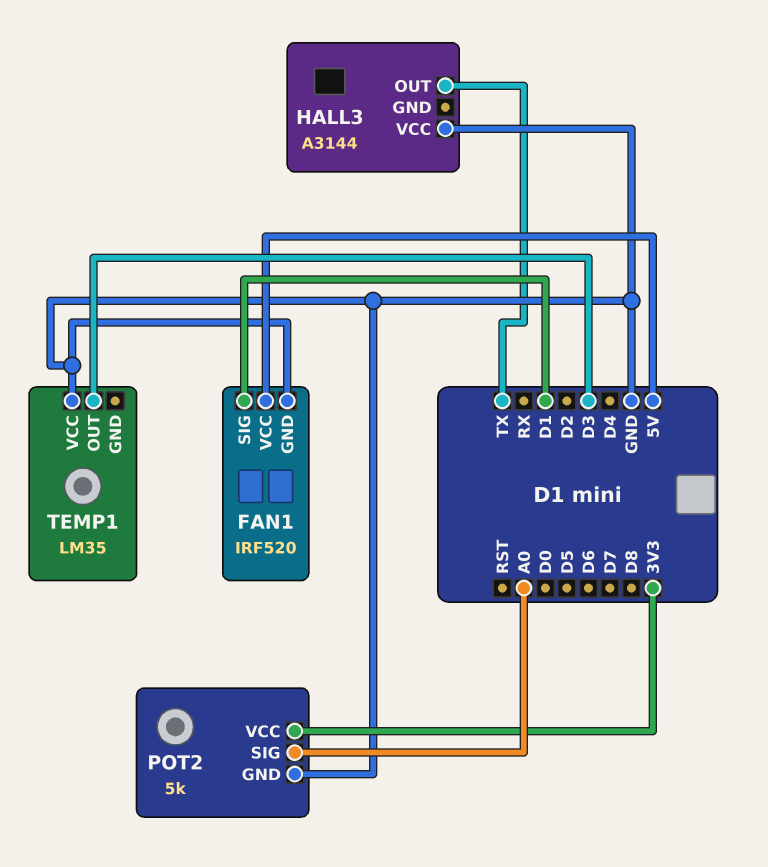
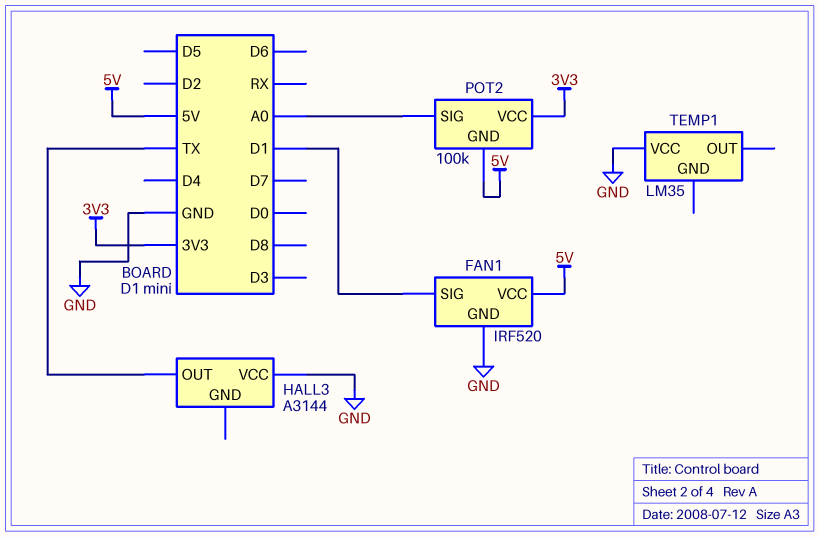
POT2: 5k -> 100k
POT2 pin GND: GND -> 5V
TEMP1 pin OUT: D3 -> none

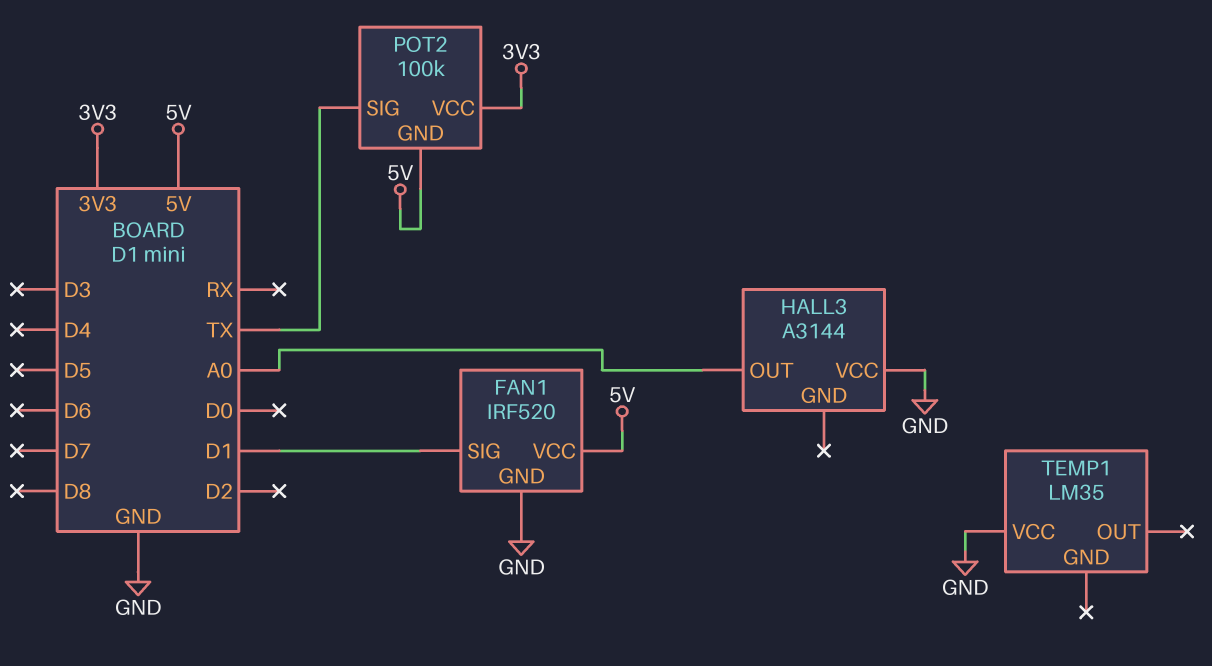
HALL3 pin OUT: TX -> A0
POT2 pin SIG: A0 -> TX

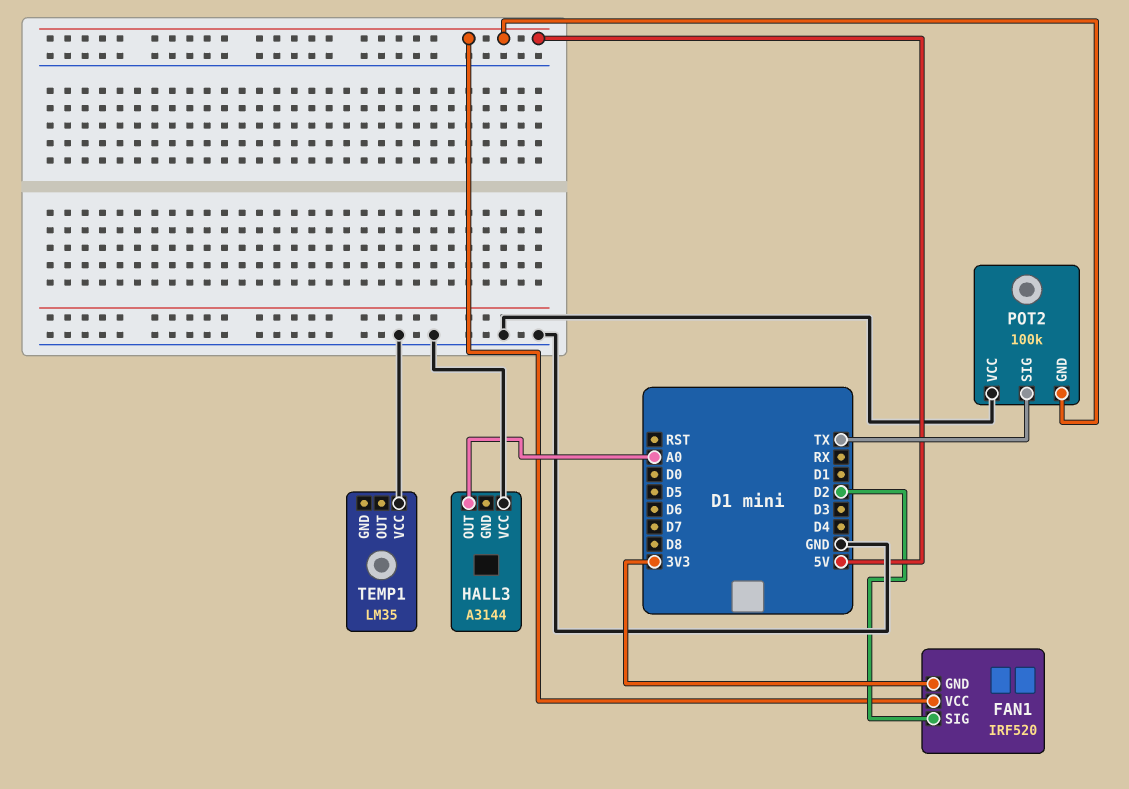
FAN1 pin GND: GND -> 3V3
FAN1 pin SIG: D1 -> D2
POT2 pin VCC: 3V3 -> GND

